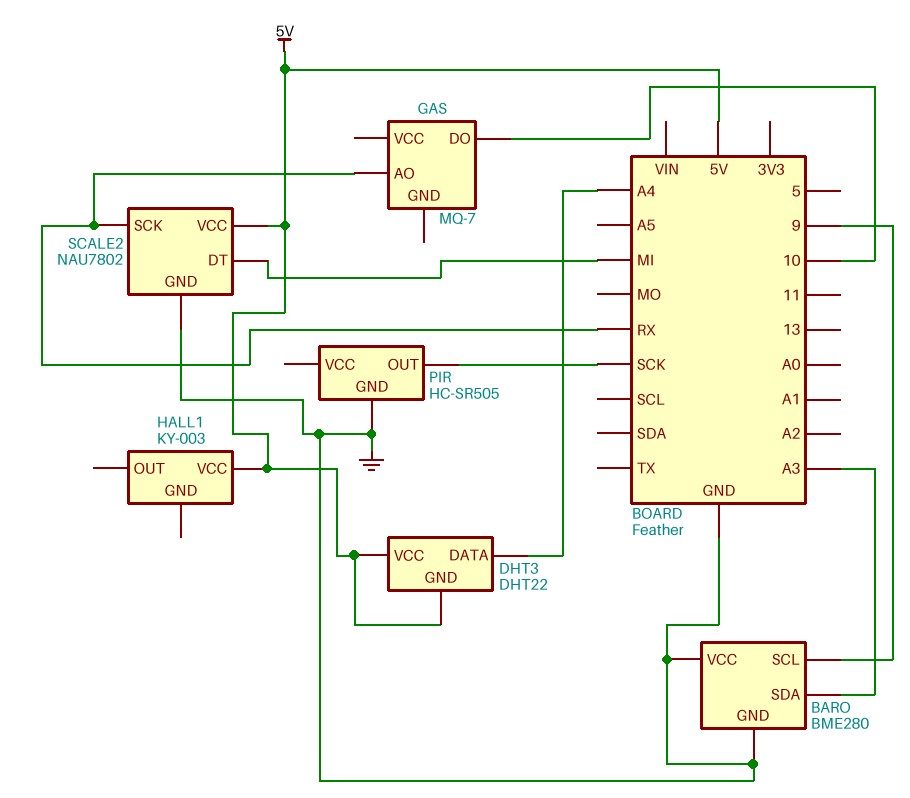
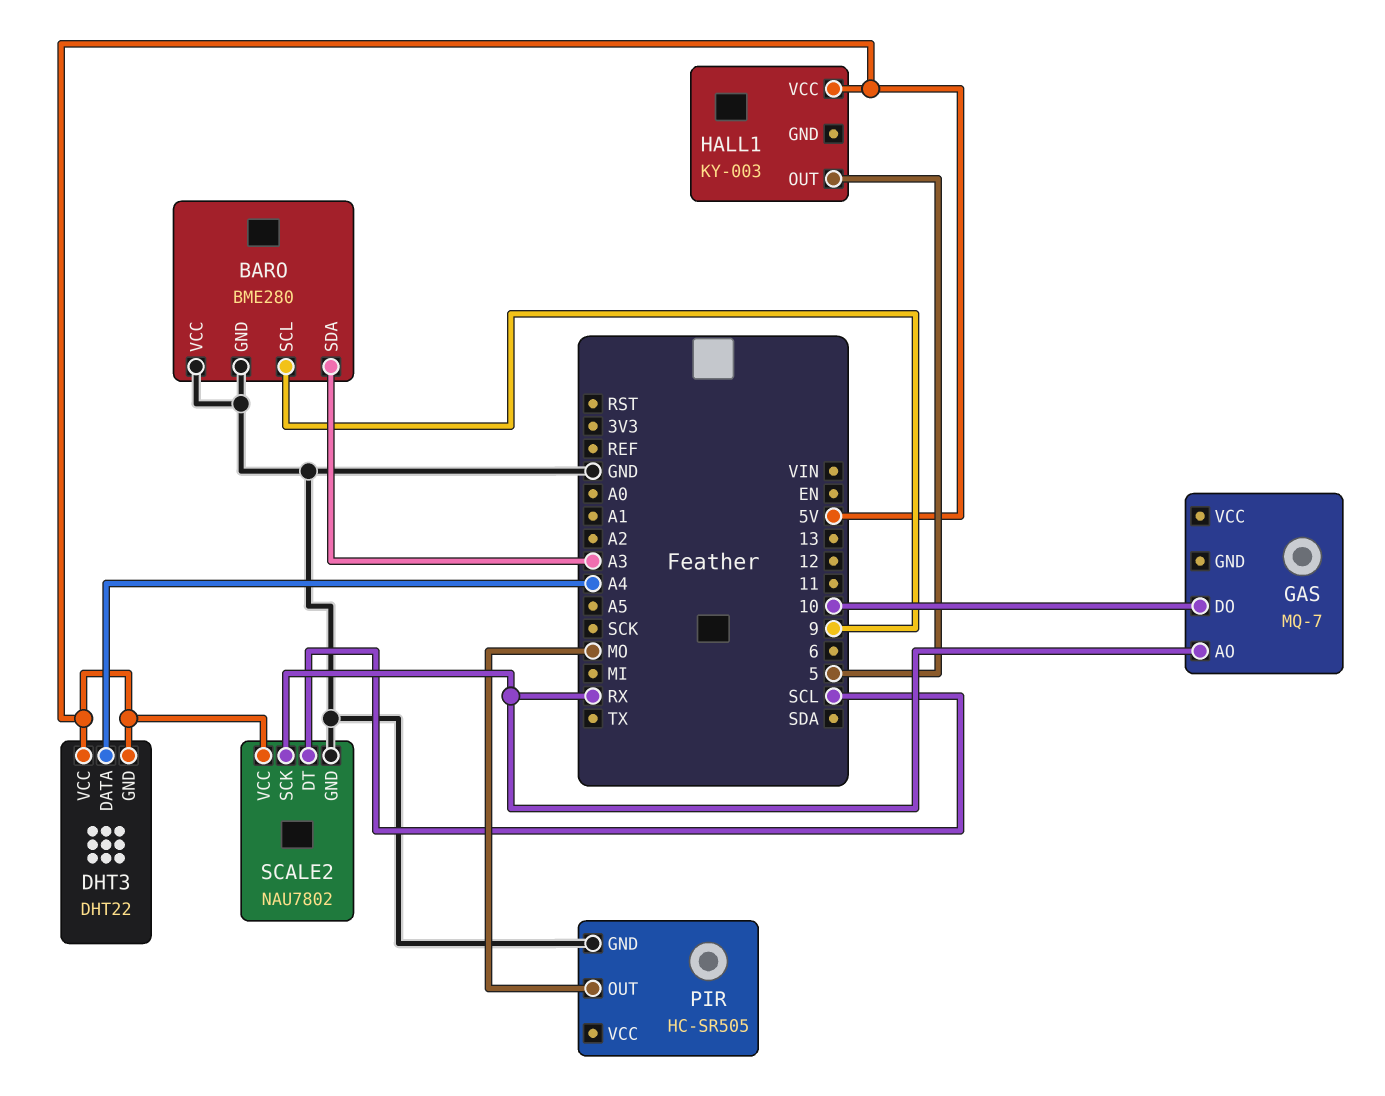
HALL1 pin OUT: none -> 5
PIR pin OUT: SCK -> MO
SCALE2 pin DT: MI -> SCL

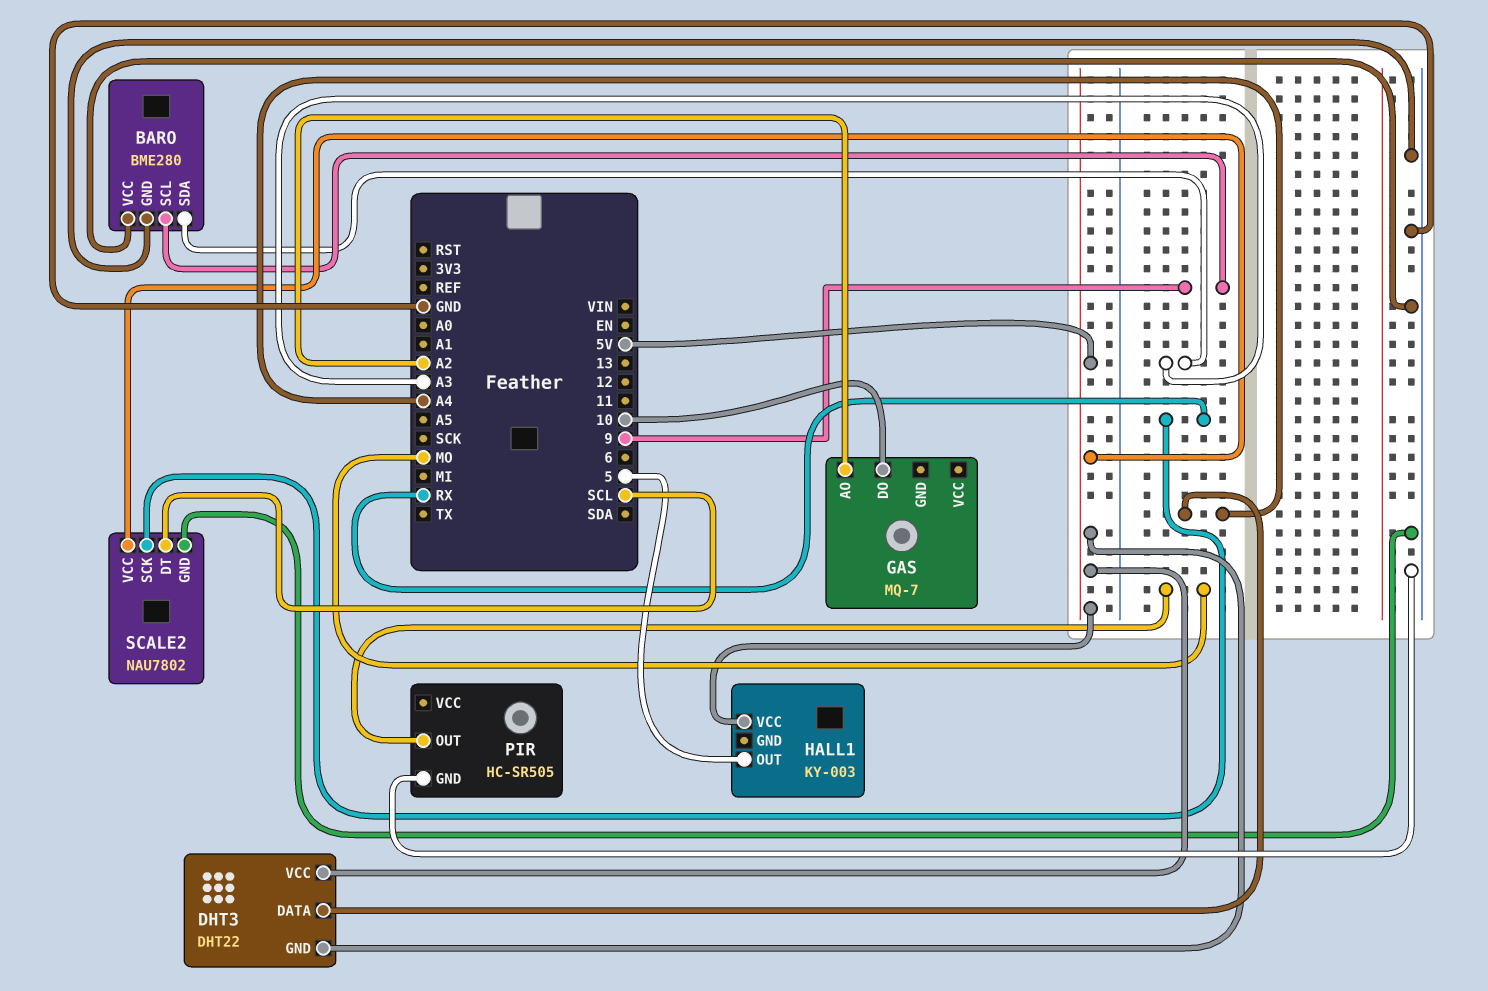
GAS pin AO: RX -> A2

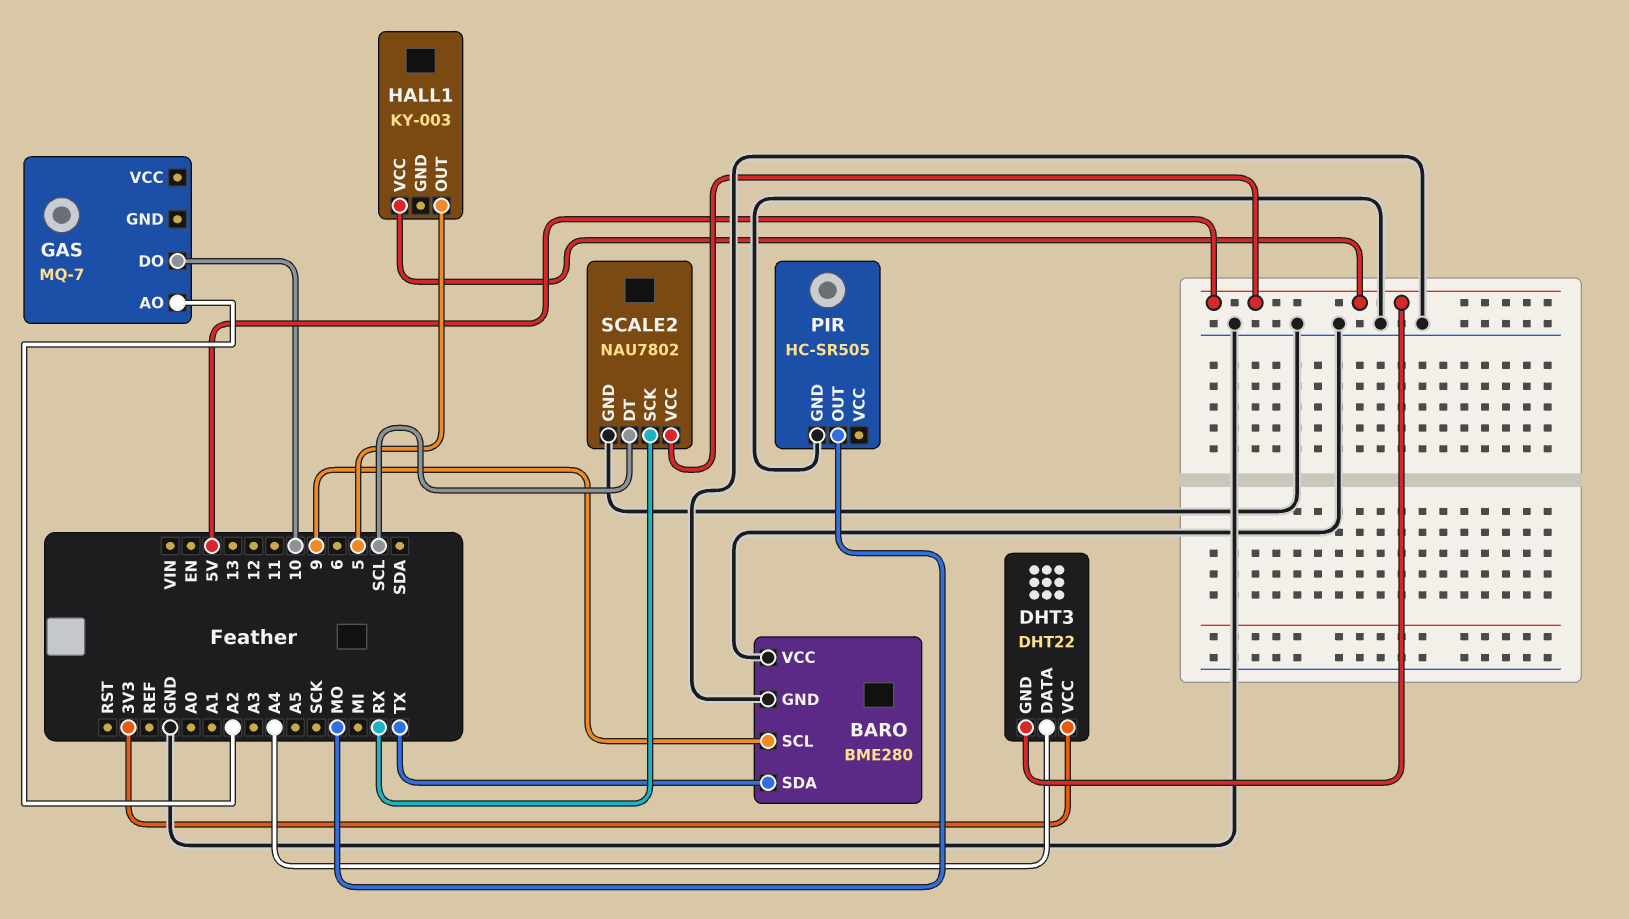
BARO pin SDA: A3 -> TX
DHT3 pin VCC: 5V -> 3V3

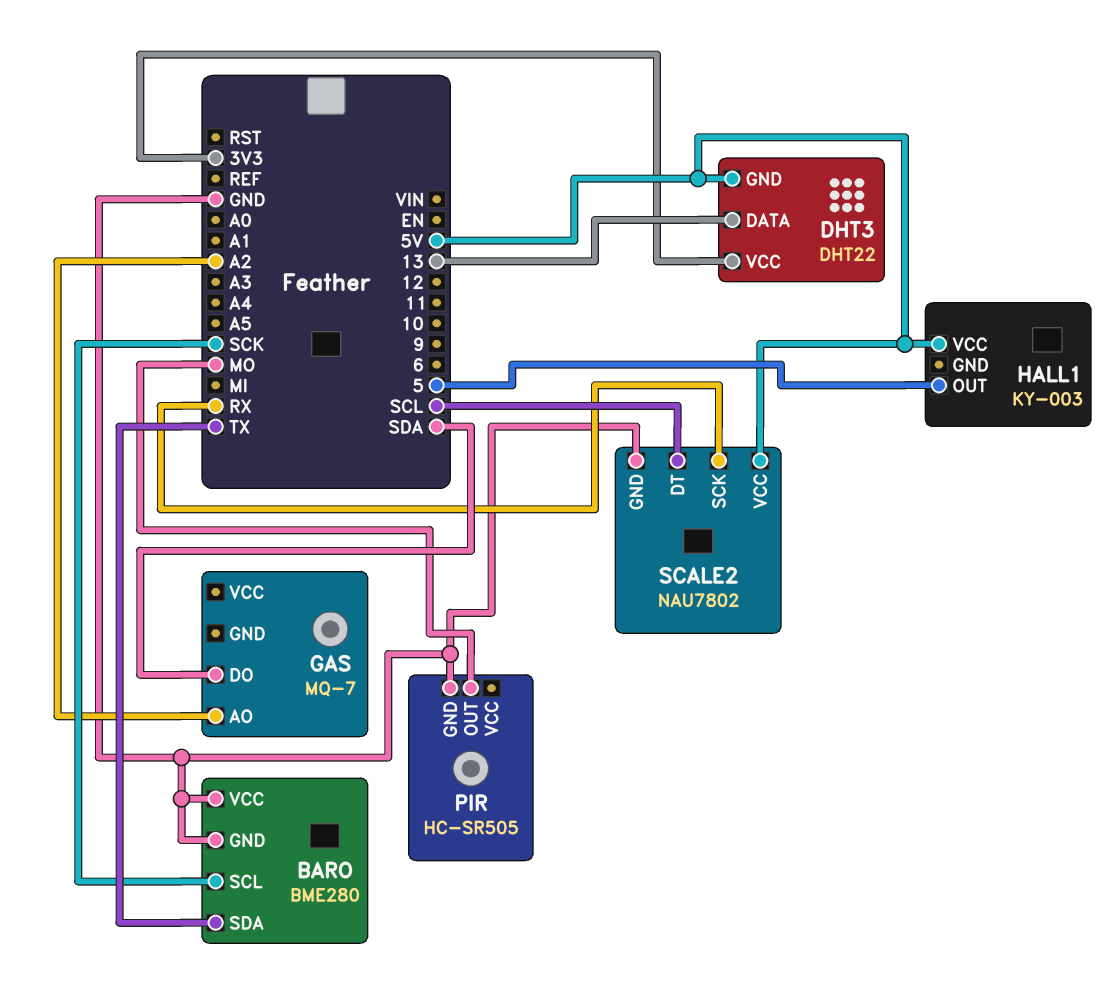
BARO pin SCL: 9 -> SCK
DHT3 pin DATA: A4 -> 13
GAS pin DO: 10 -> SDA

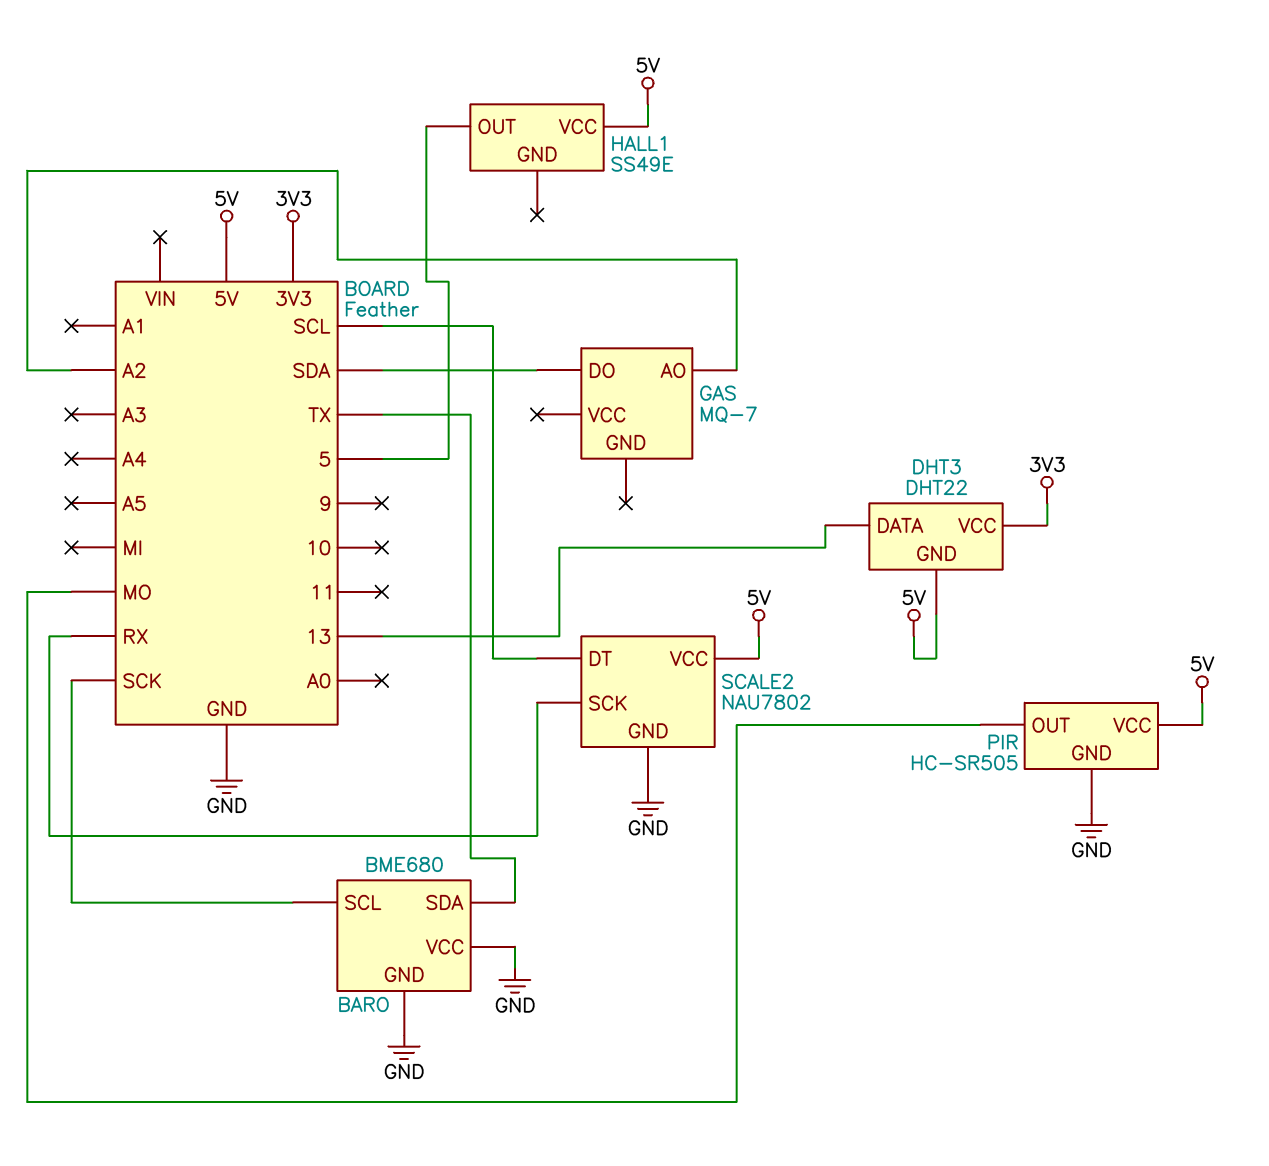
BARO: BME280 -> BME680
HALL1: KY-003 -> SS49E
PIR pin VCC: none -> 5V

